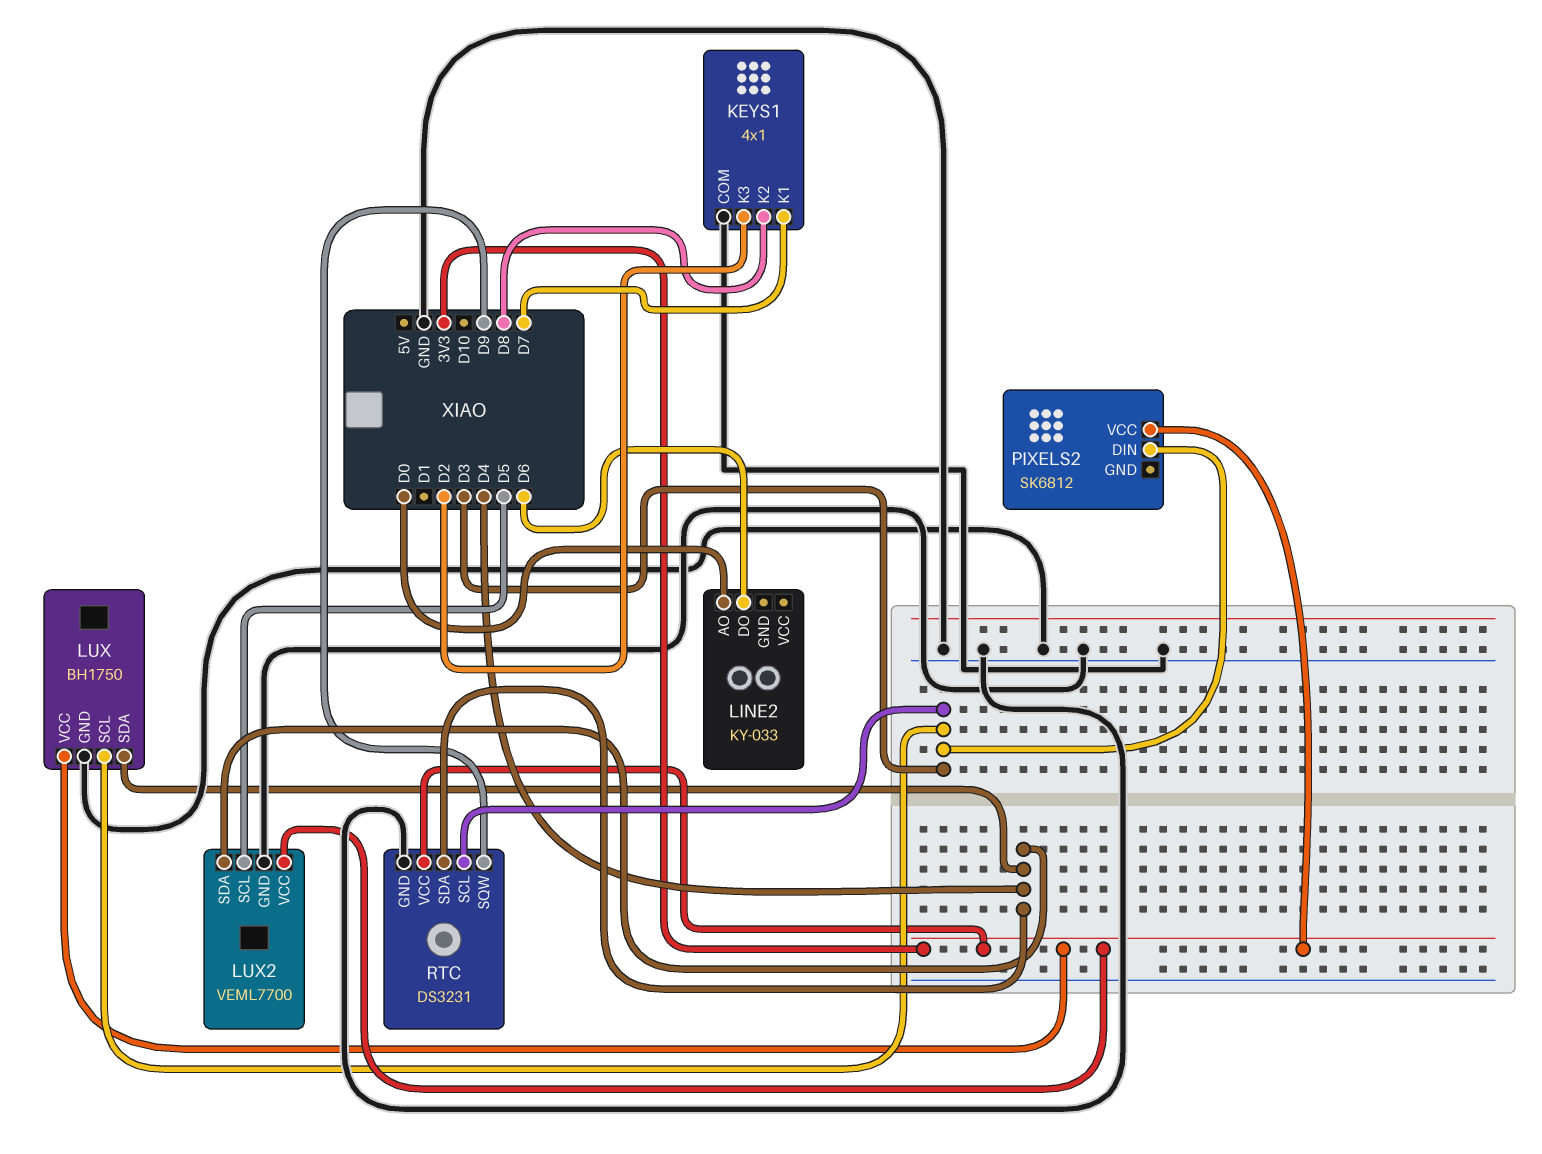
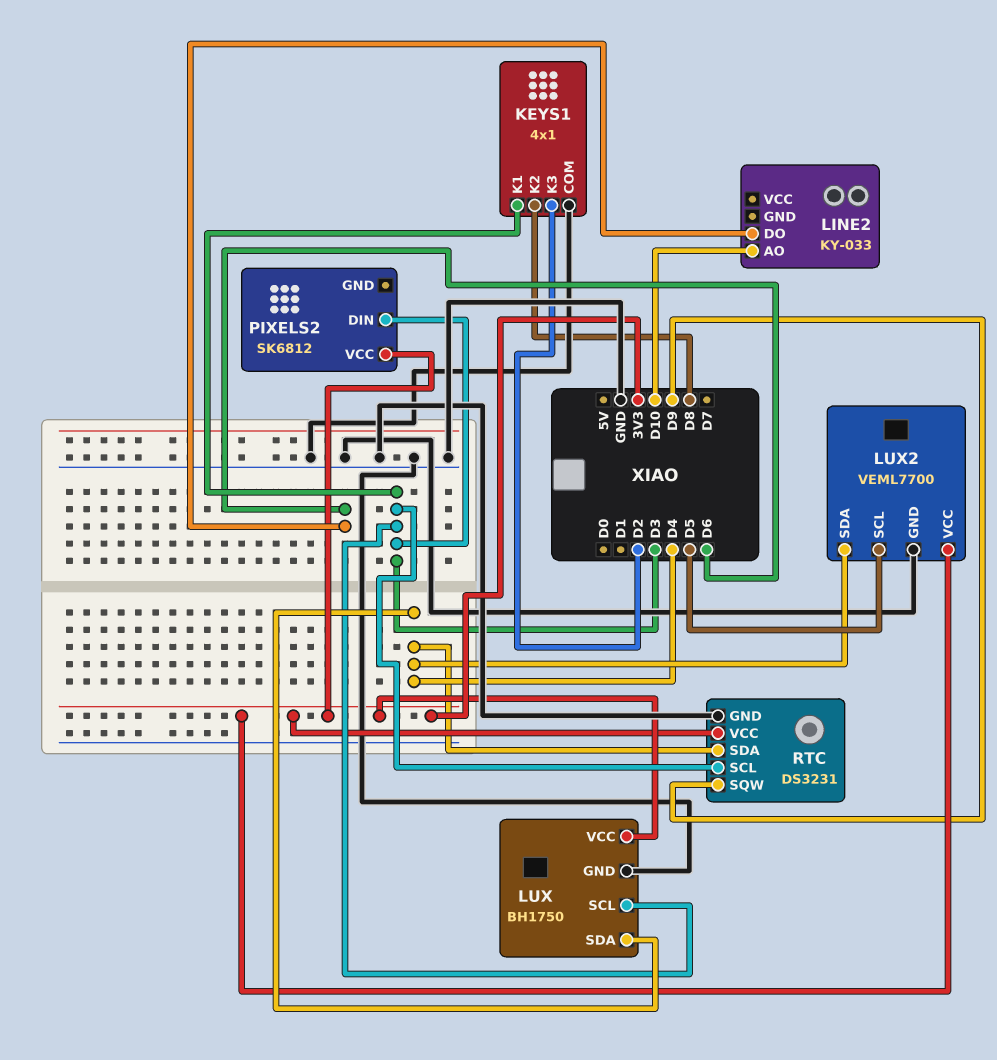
KEYS1 pin K1: D7 -> D3
LINE2 pin AO: D0 -> D10

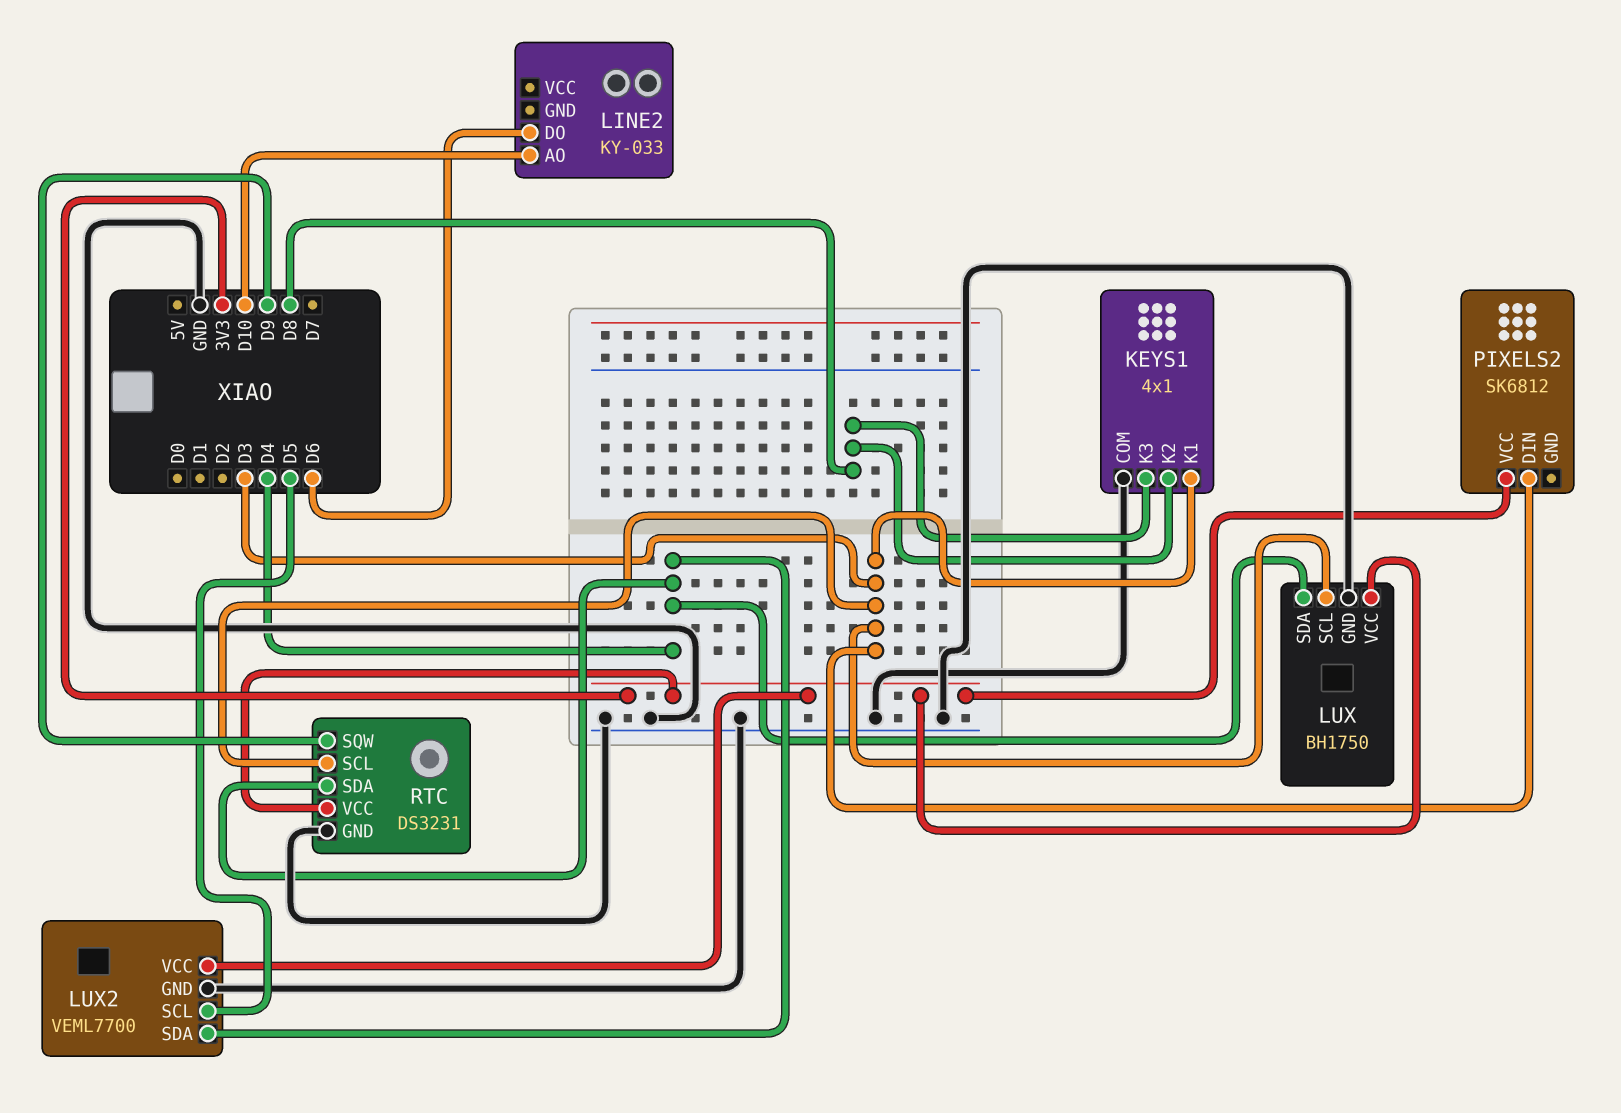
KEYS1 pin K3: D2 -> D8

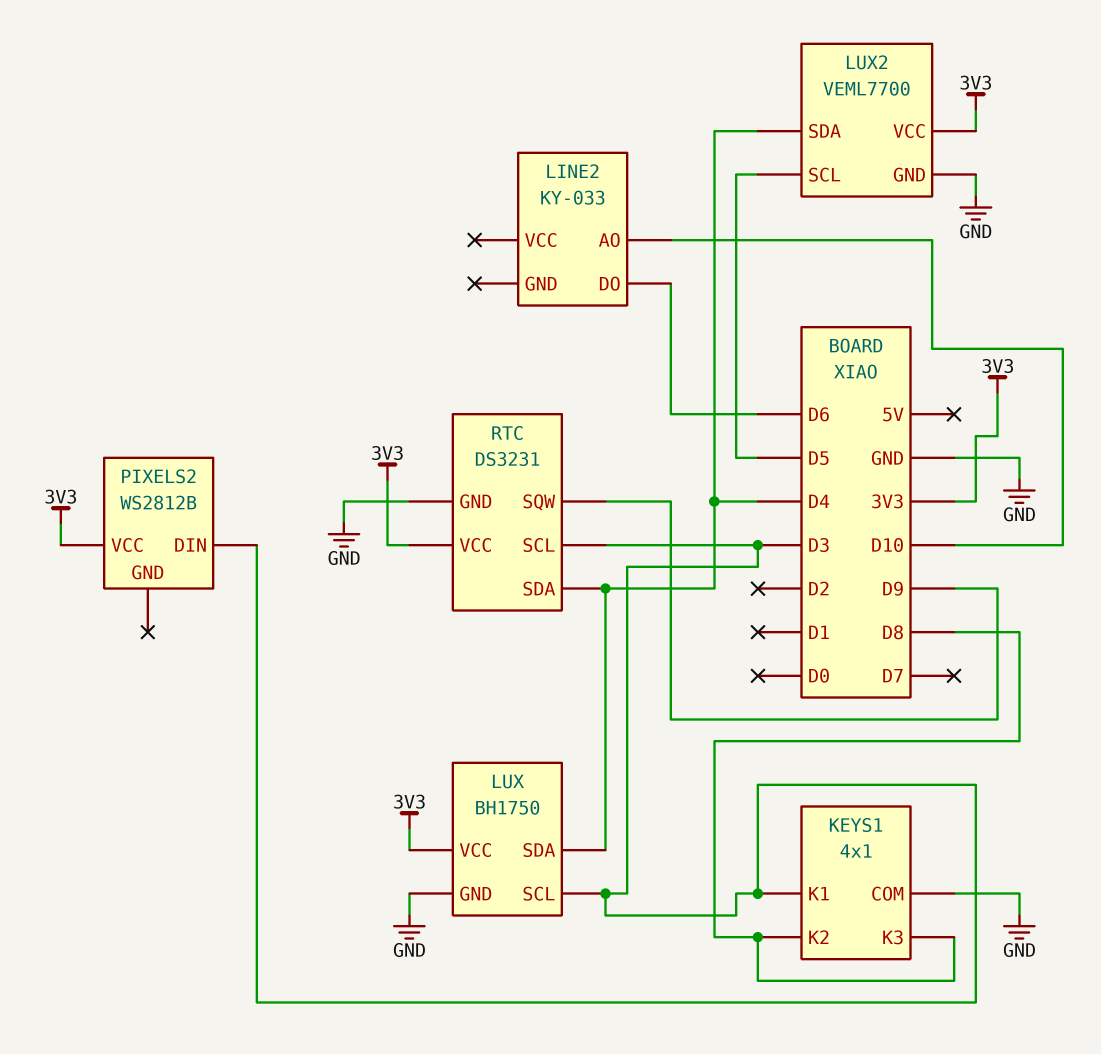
PIXELS2: SK6812 -> WS2812B

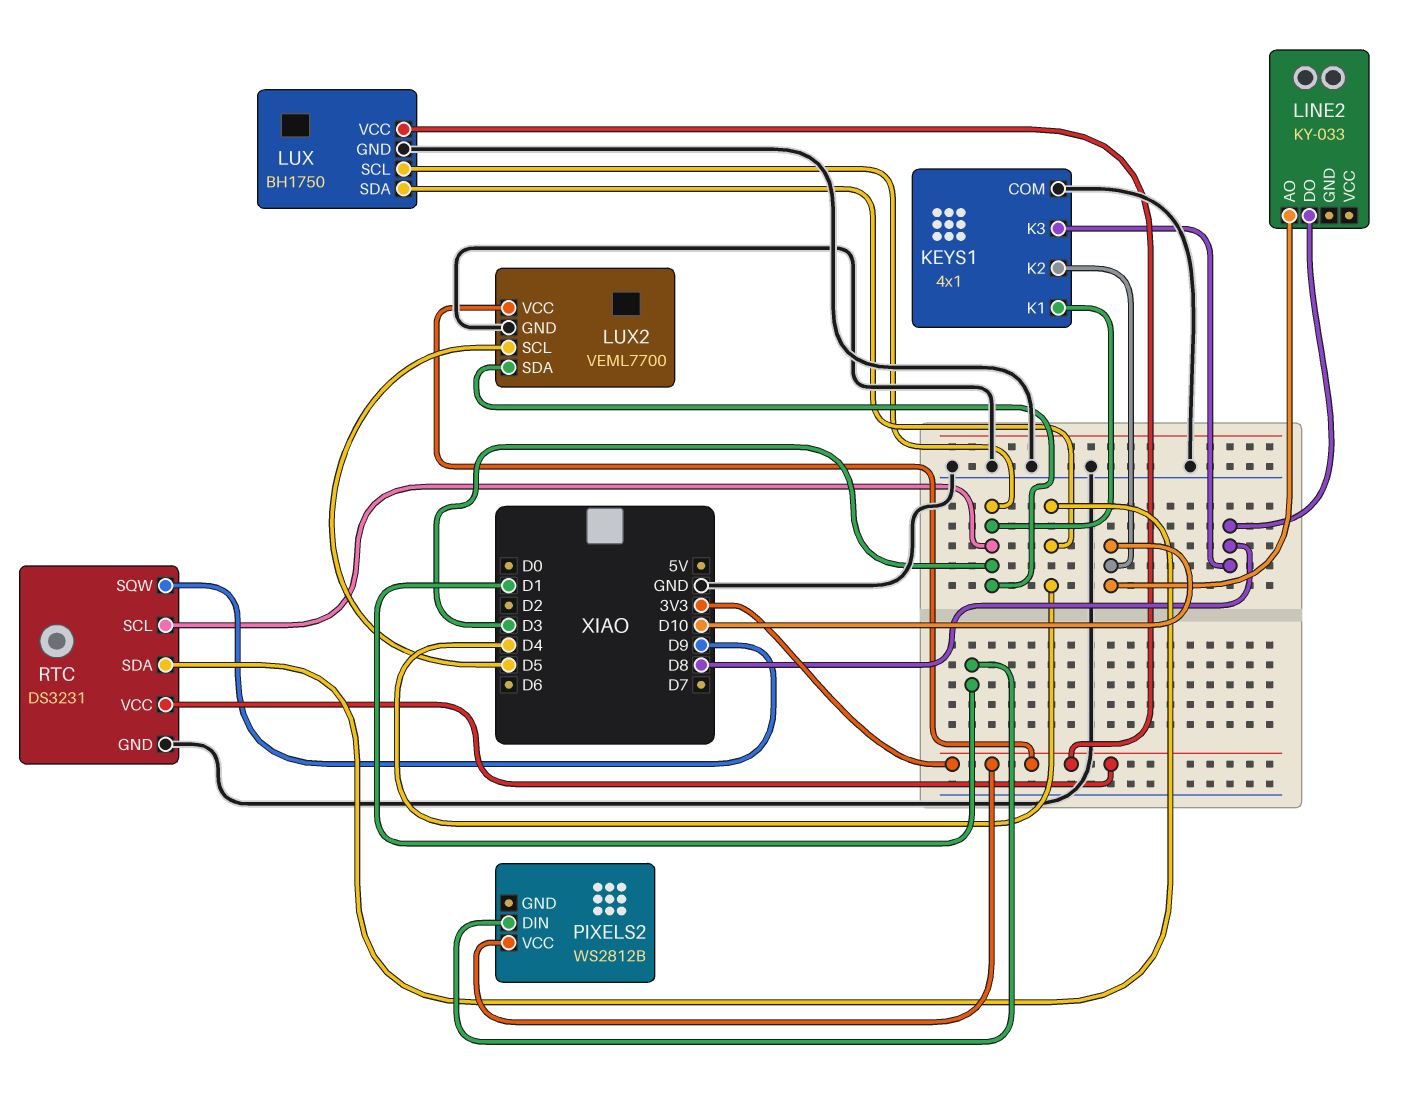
KEYS1 pin K2: D8 -> D10
LINE2 pin DO: D6 -> D8
LUX2 pin SDA: D4 -> D3
PIXELS2 pin DIN: D3 -> D1

